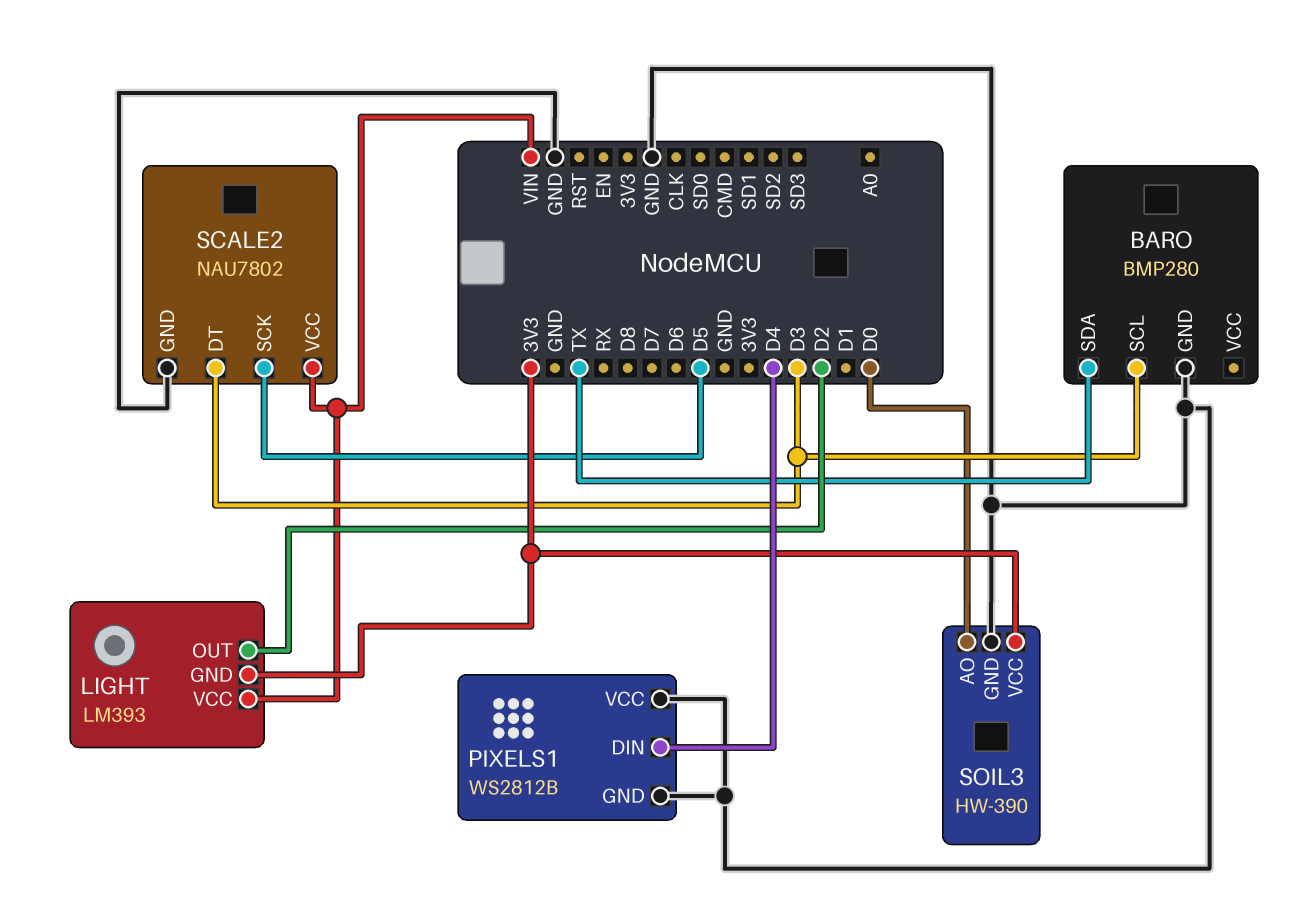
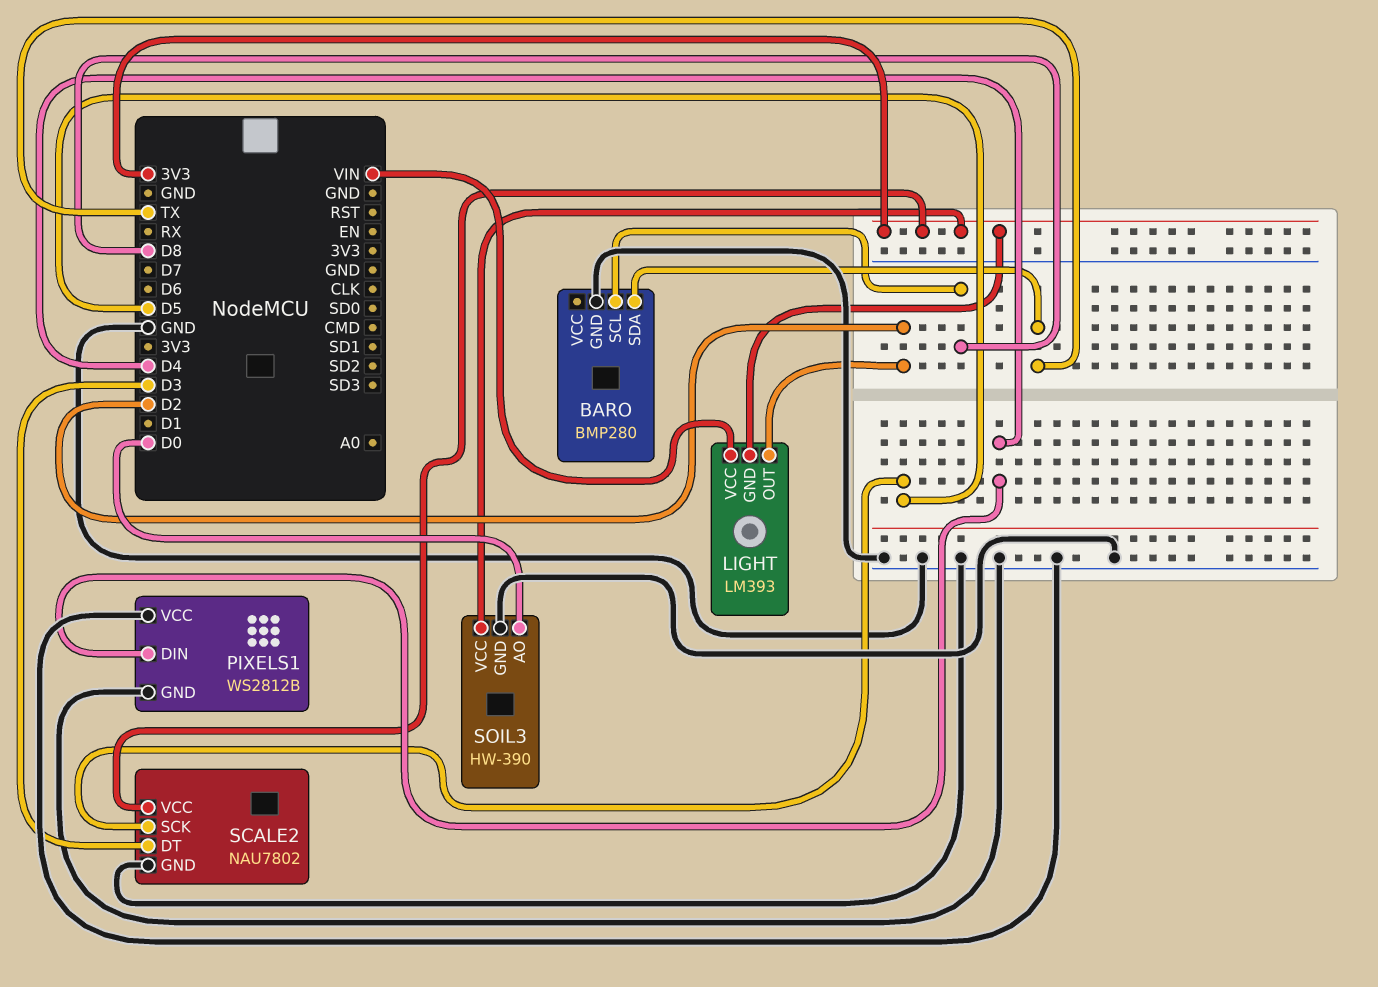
BARO pin SCL: D3 -> D8
SCALE2 pin VCC: VIN -> 3V3

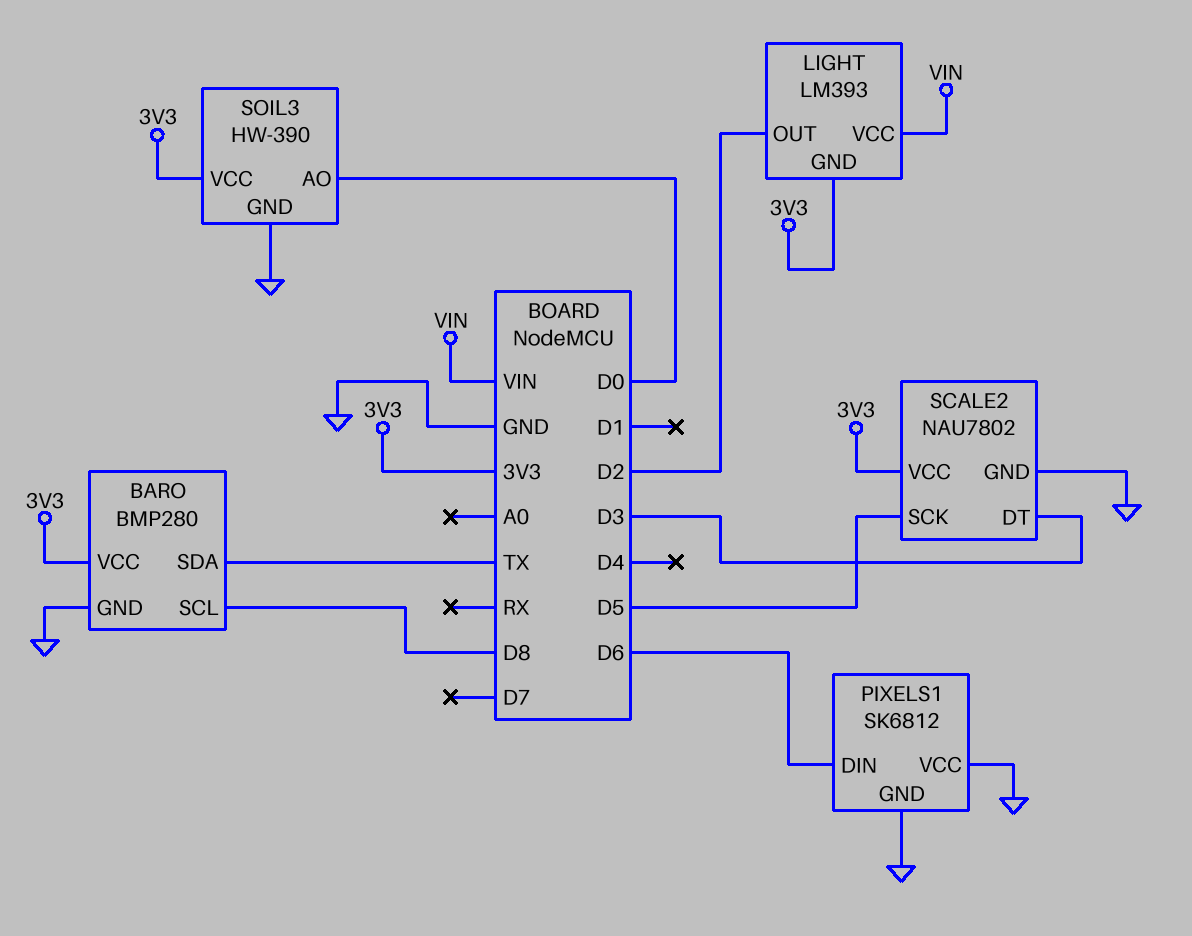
BARO pin VCC: none -> 3V3
PIXELS1: WS2812B -> SK6812
PIXELS1 pin DIN: D4 -> D6

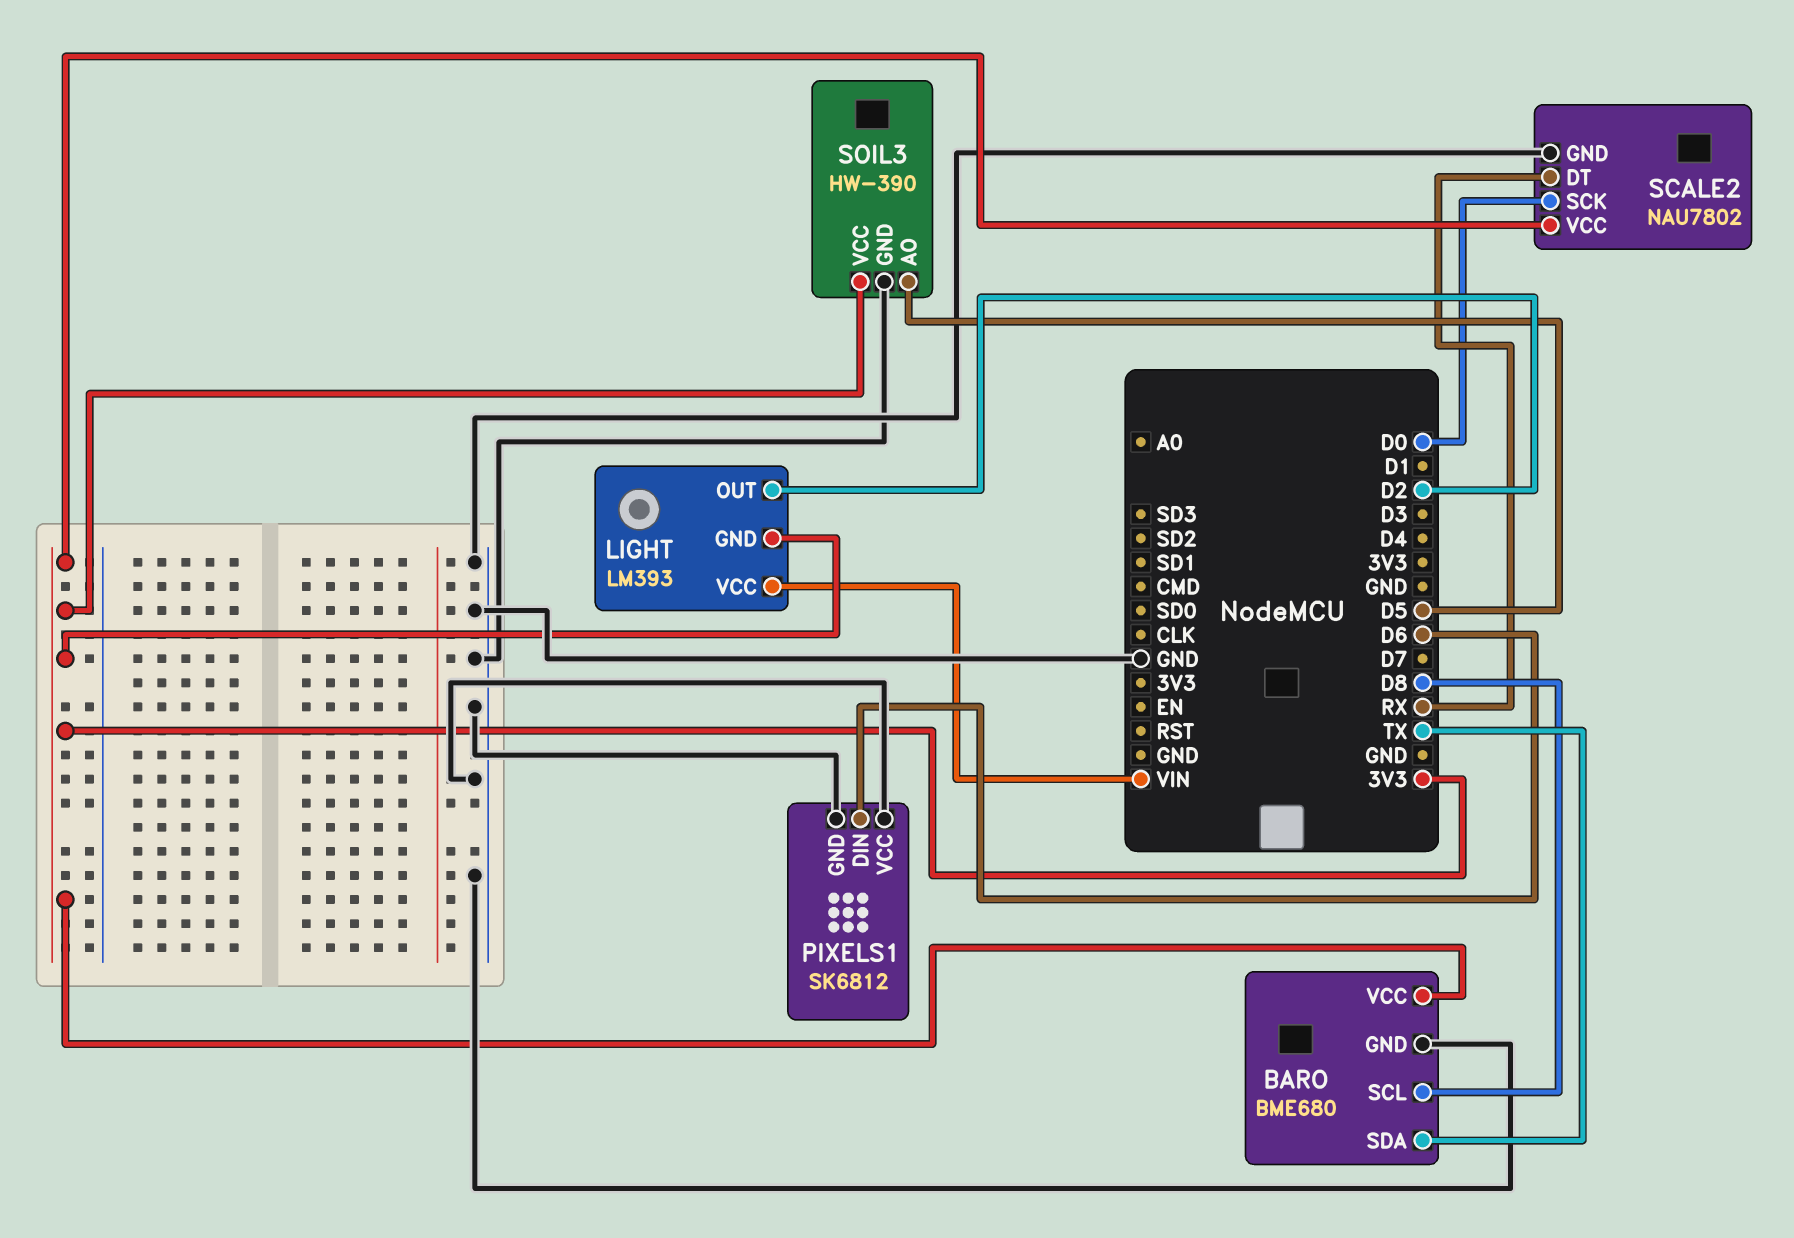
BARO: BMP280 -> BME680
SCALE2 pin DT: D3 -> RX
SCALE2 pin SCK: D5 -> D0
SOIL3 pin AO: D0 -> D5

